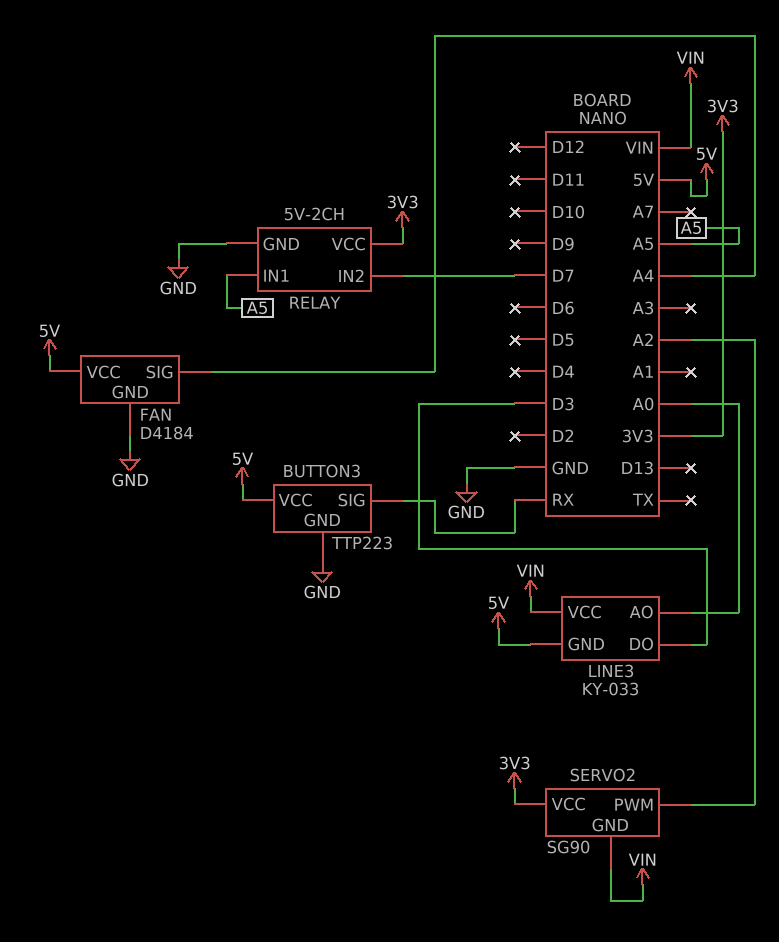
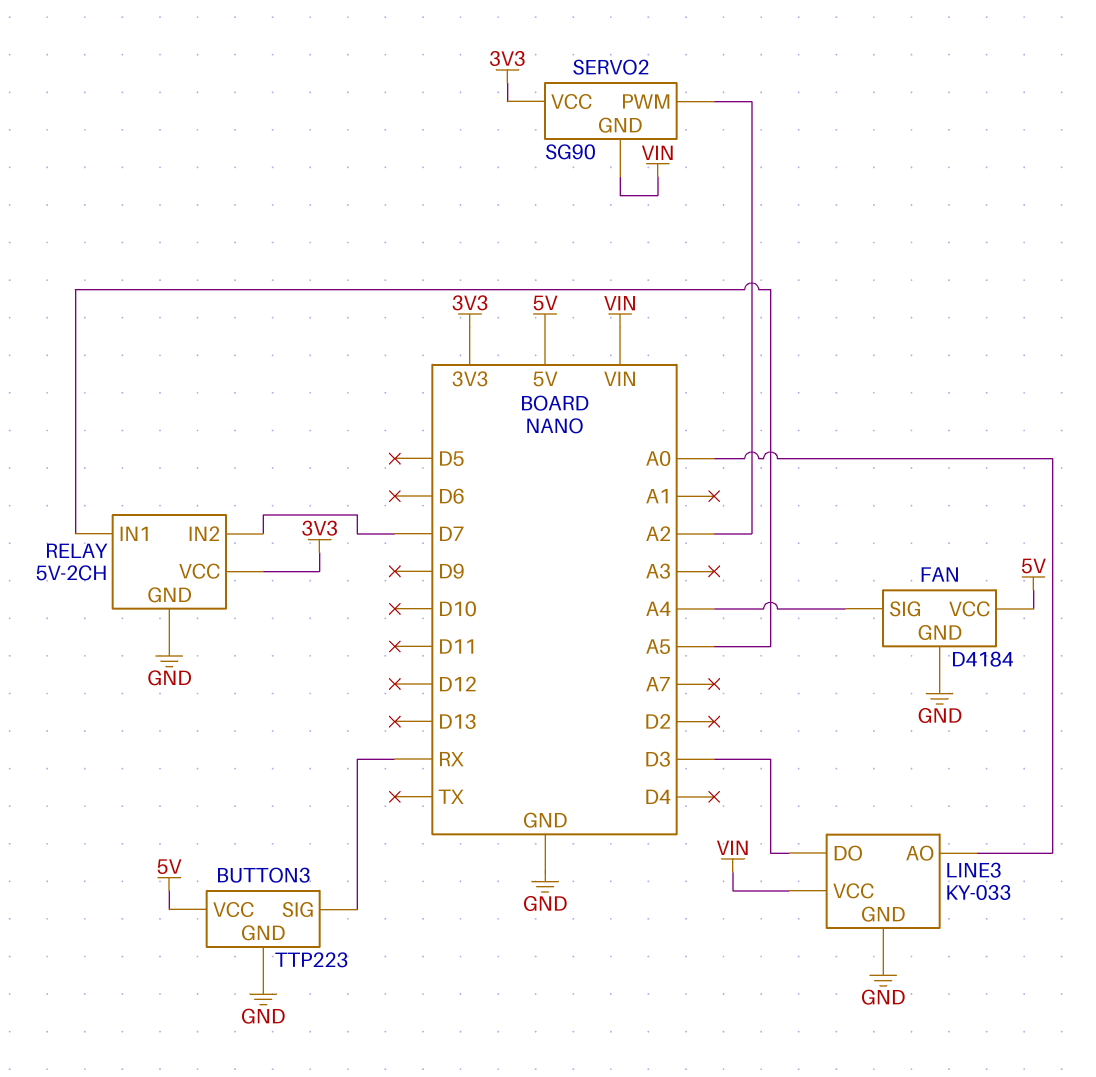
LINE3 pin GND: 5V -> GND

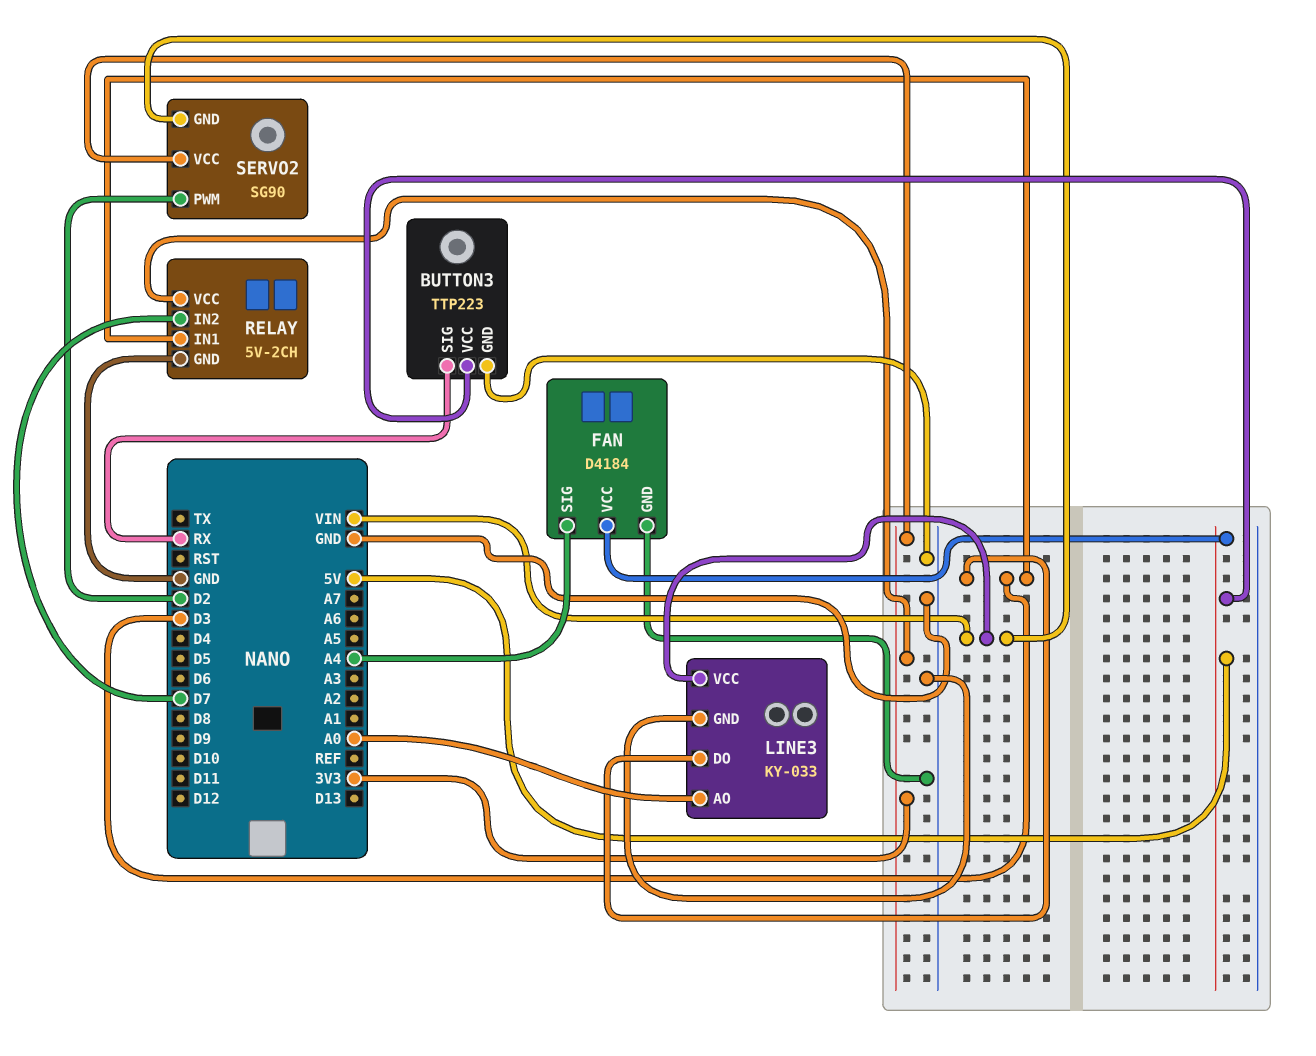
RELAY pin IN1: A5 -> D3
SERVO2 pin PWM: A2 -> D2

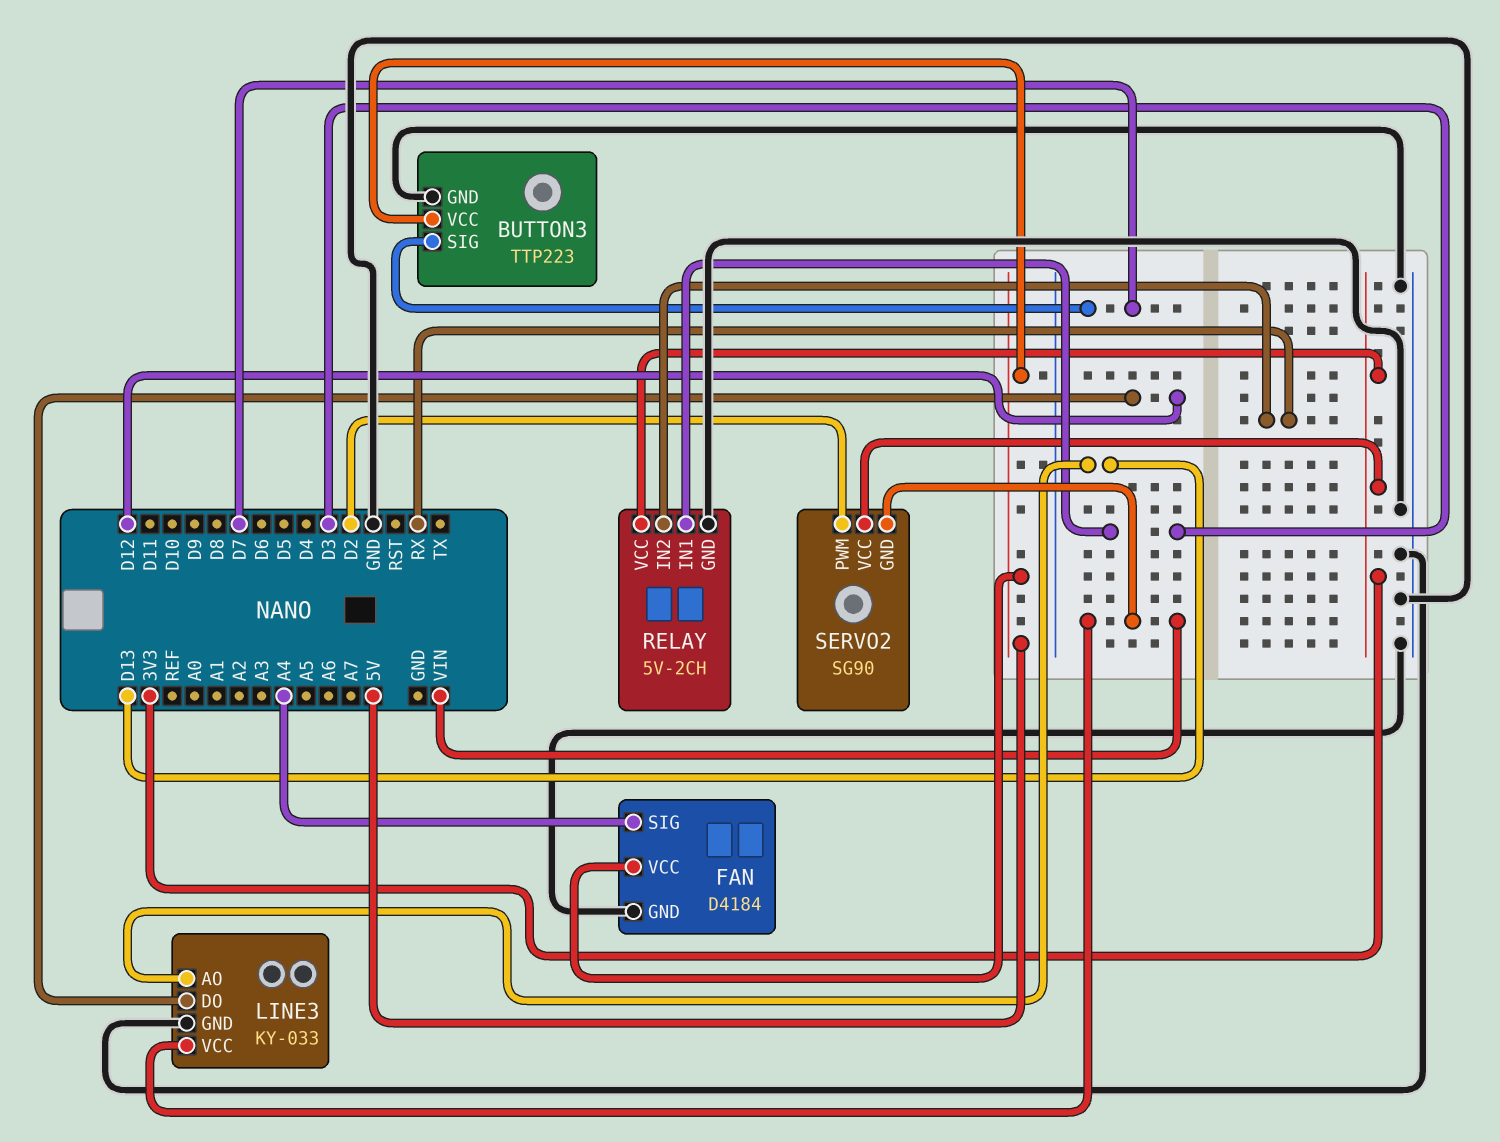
BUTTON3 pin SIG: RX -> D7
LINE3 pin AO: A0 -> D13
LINE3 pin DO: D3 -> D12
RELAY pin IN2: D7 -> RX

